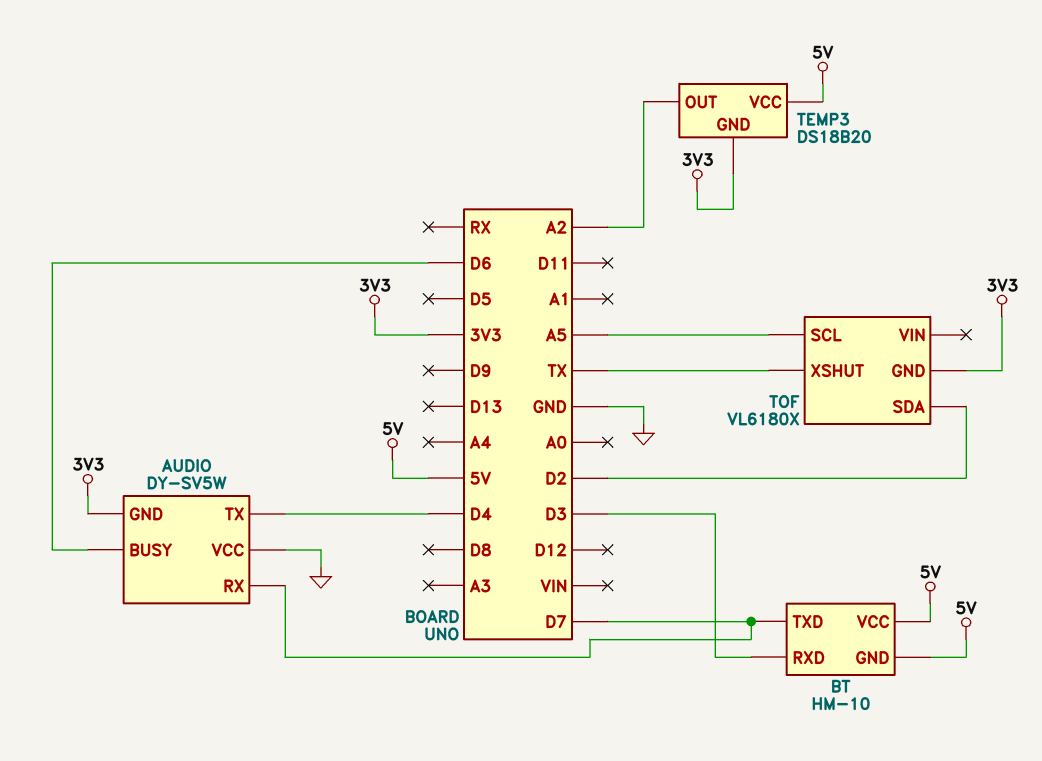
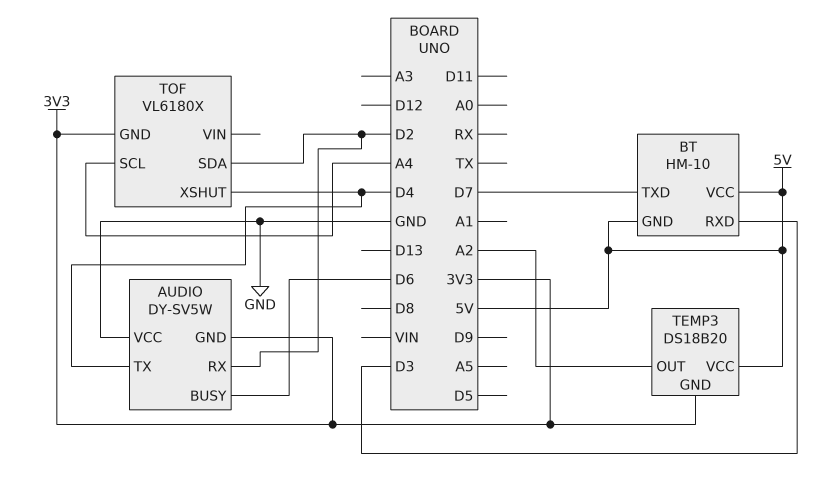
AUDIO pin RX: D7 -> D2
TOF pin SCL: A5 -> A4
TOF pin XSHUT: TX -> D4

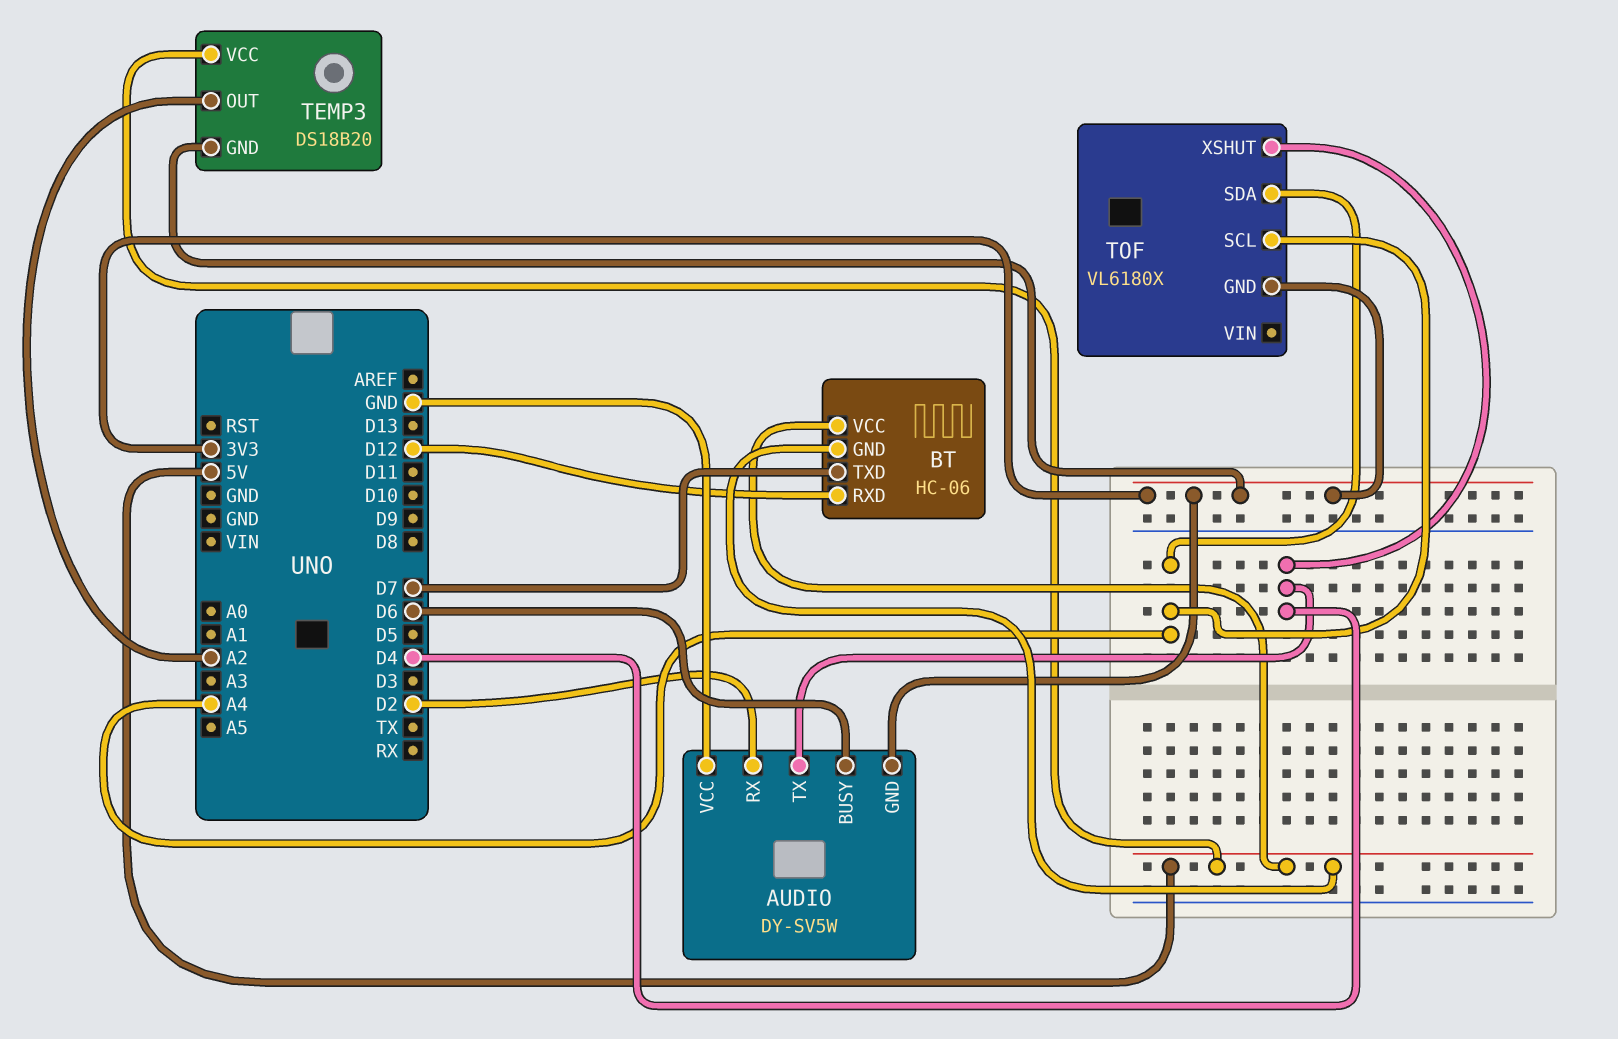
BT: HM-10 -> HC-06
BT pin RXD: D3 -> D12
TOF pin SDA: D2 -> A4

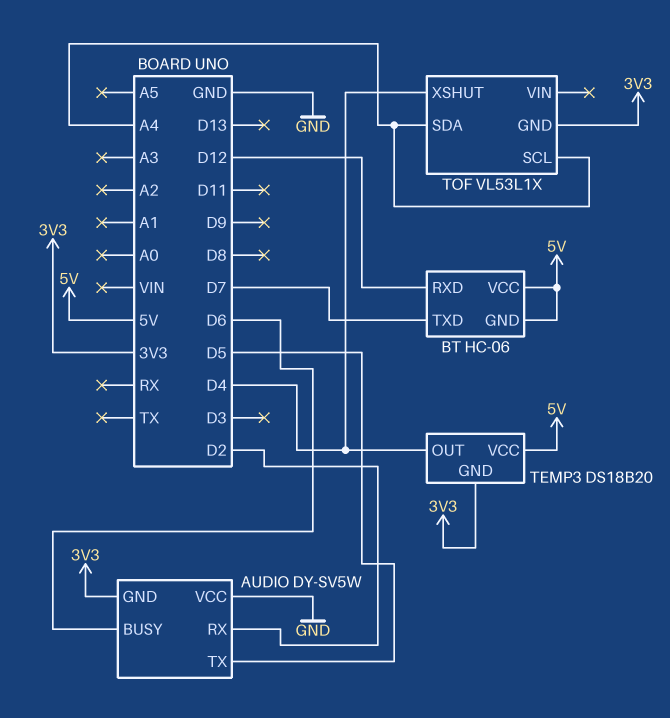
AUDIO pin TX: D4 -> D5
TEMP3 pin OUT: A2 -> D4
TOF: VL6180X -> VL53L1X

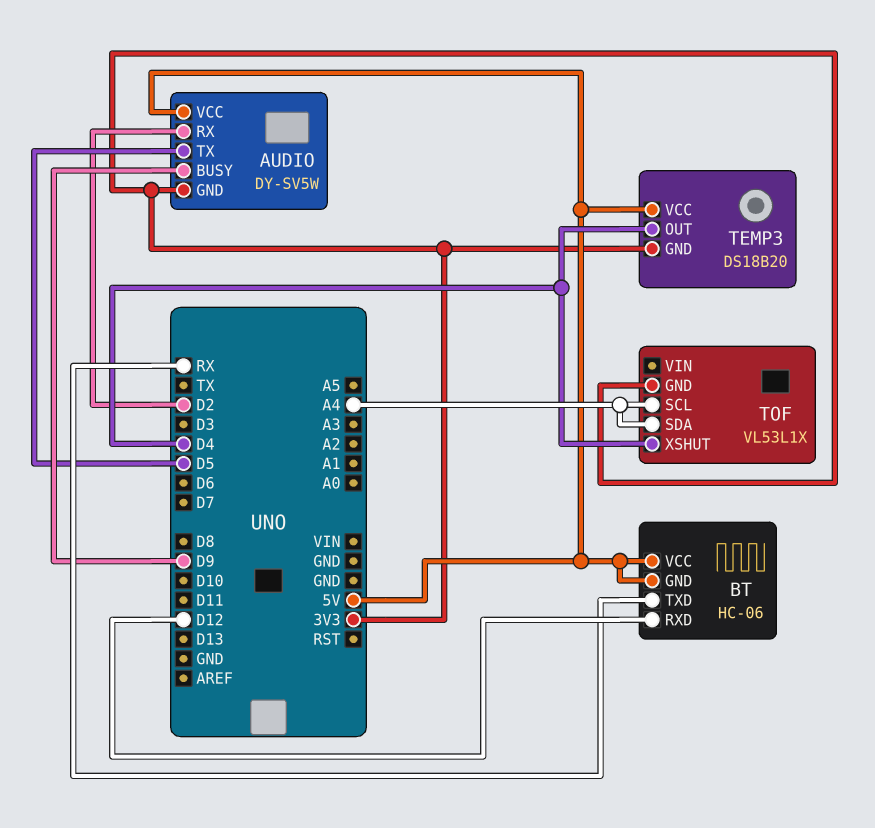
AUDIO pin BUSY: D6 -> D9
AUDIO pin VCC: GND -> 5V
BT pin TXD: D7 -> RX

